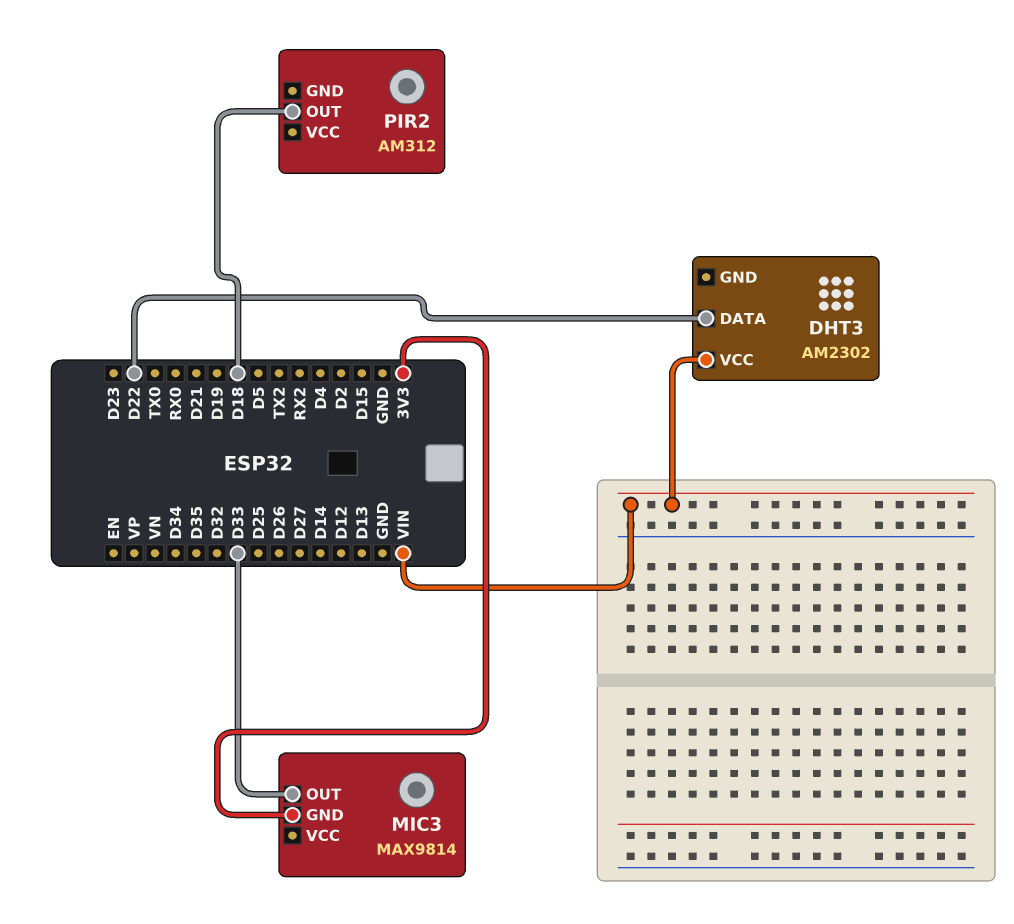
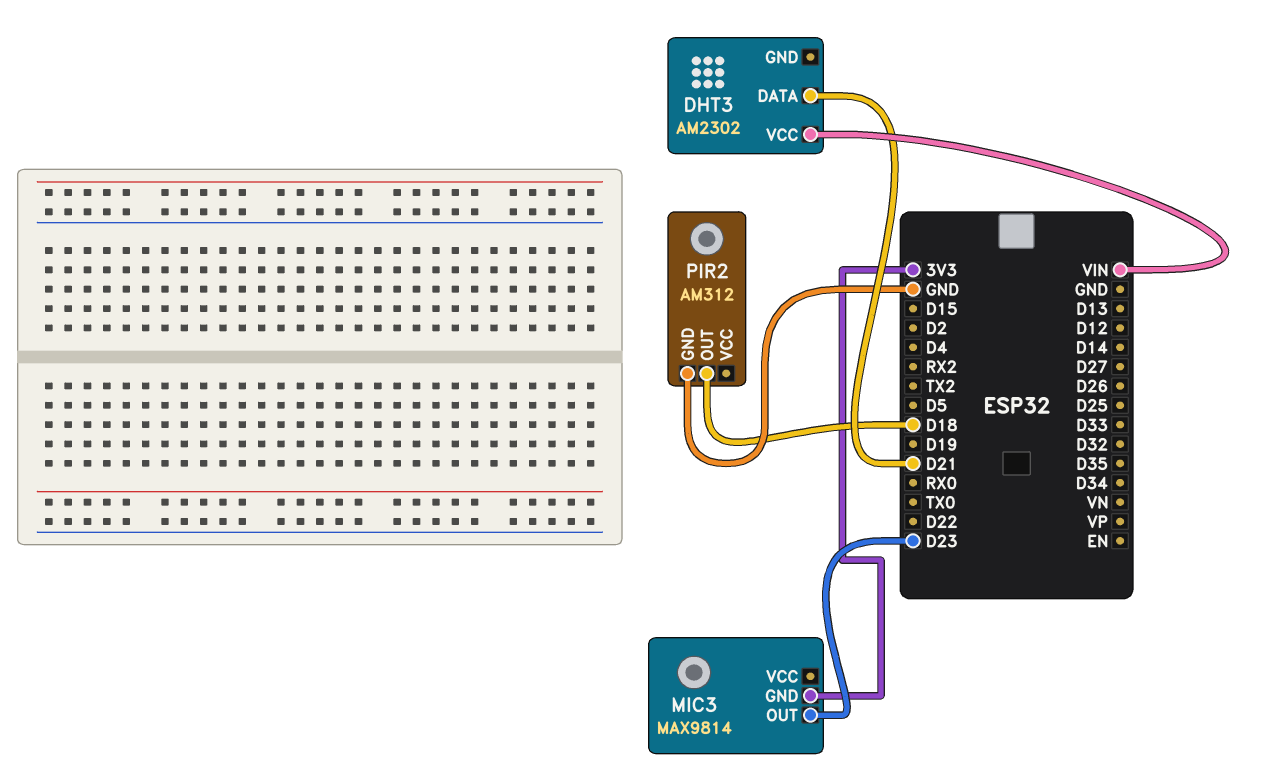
DHT3 pin DATA: D22 -> D21
MIC3 pin OUT: D33 -> D23
PIR2 pin GND: none -> GND

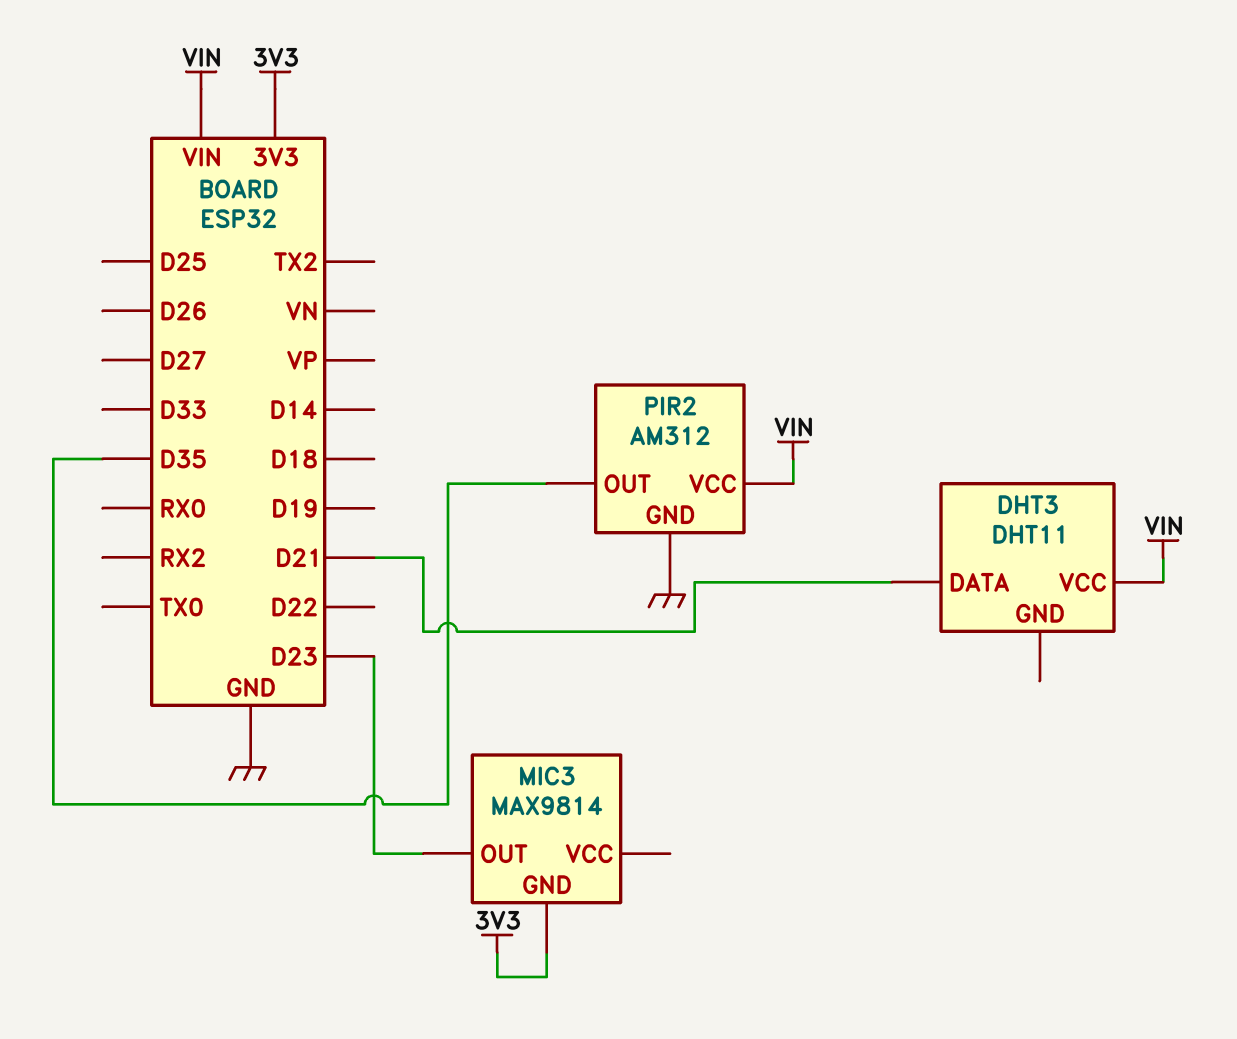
DHT3: AM2302 -> DHT11
PIR2 pin OUT: D18 -> D35
PIR2 pin VCC: none -> VIN

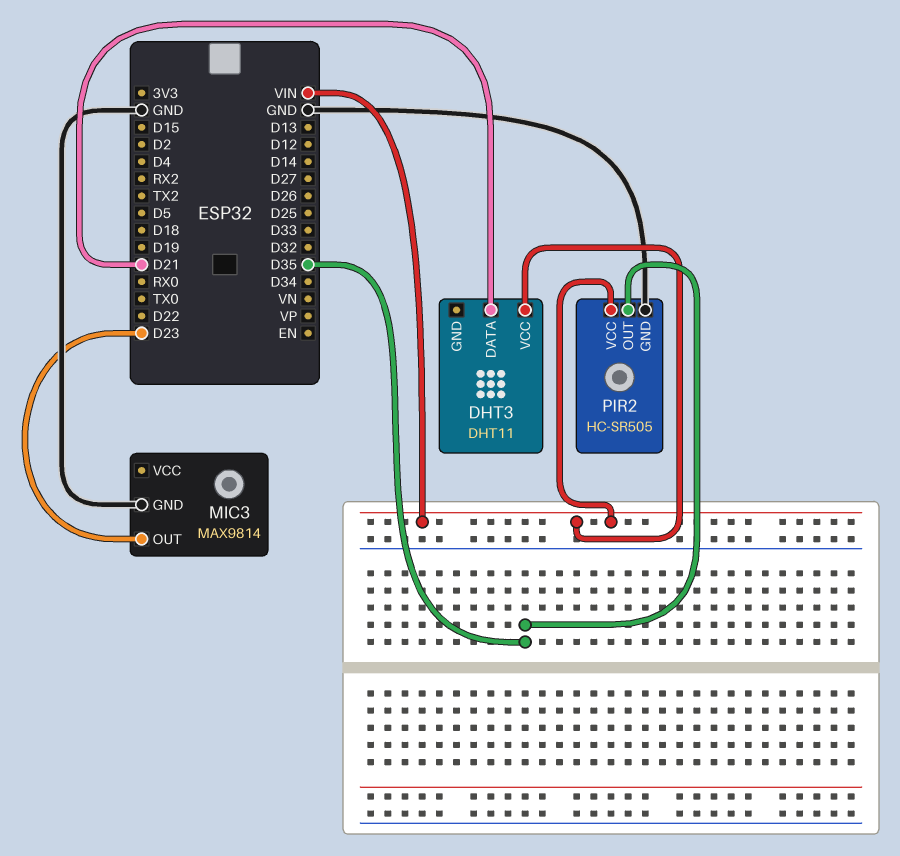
MIC3 pin GND: 3V3 -> GND
PIR2: AM312 -> HC-SR505

